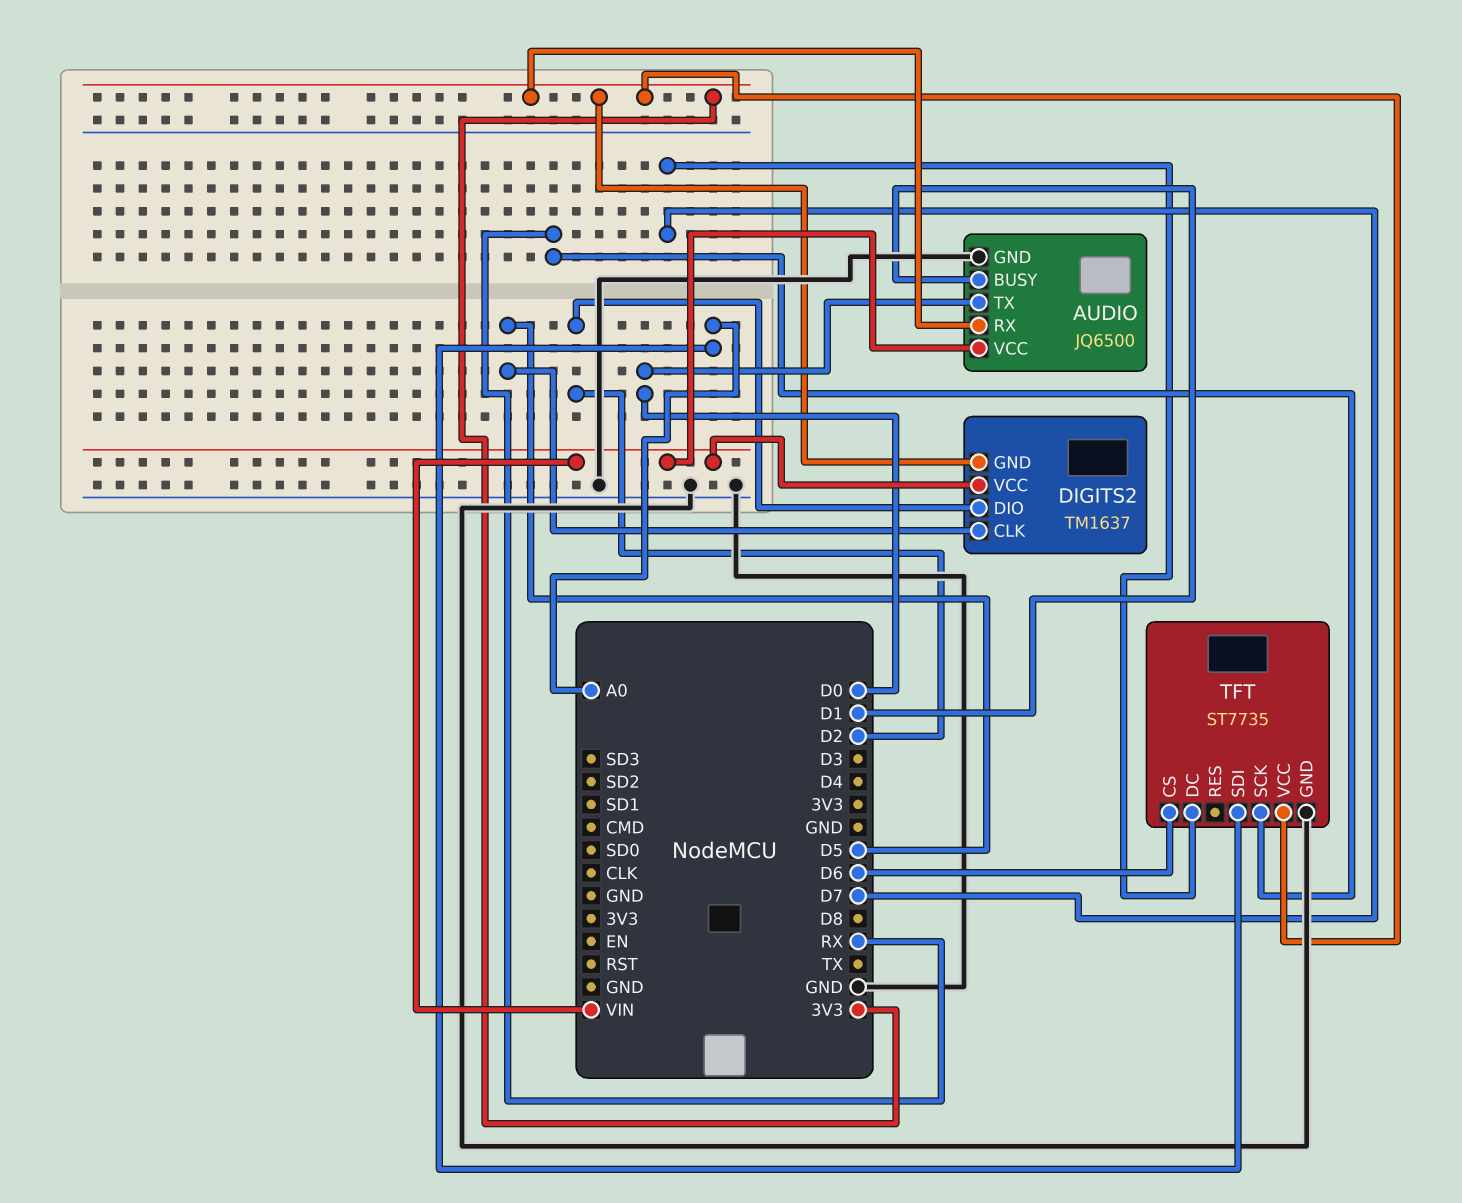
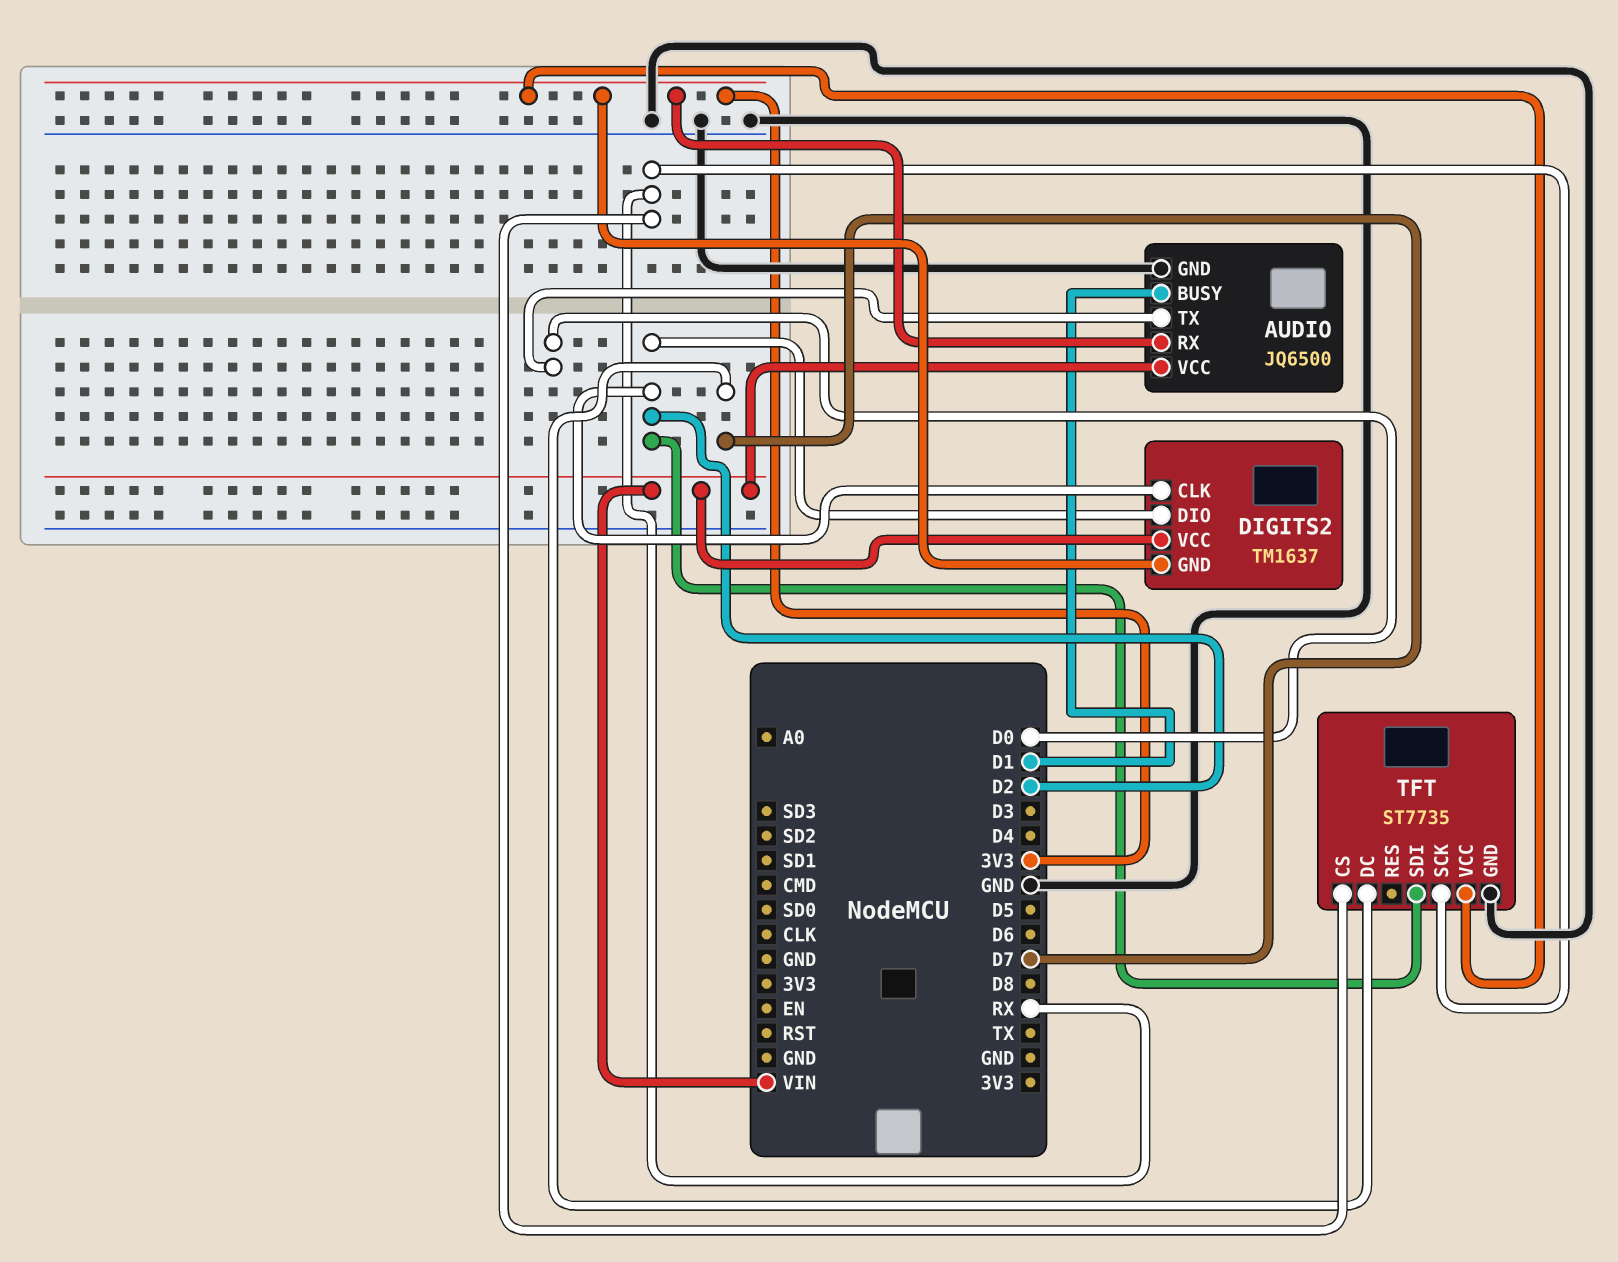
DIGITS2 pin CLK: D5 -> D2
TFT pin CS: D6 -> RX
TFT pin SDI: A0 -> D2

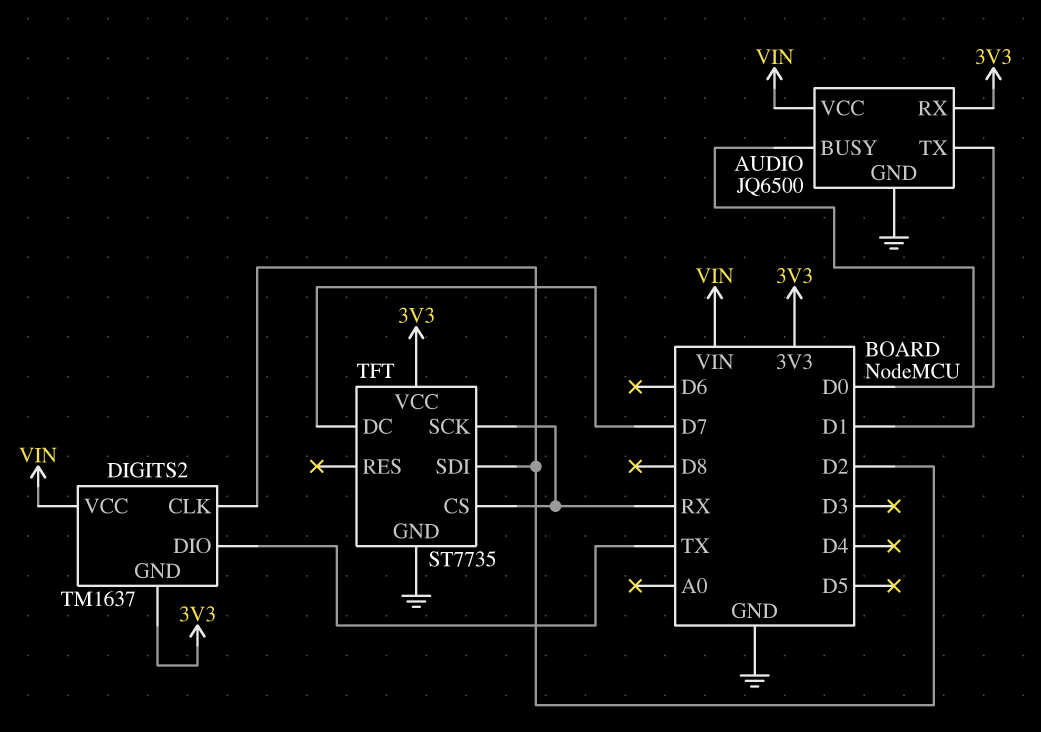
DIGITS2 pin DIO: D2 -> TX

